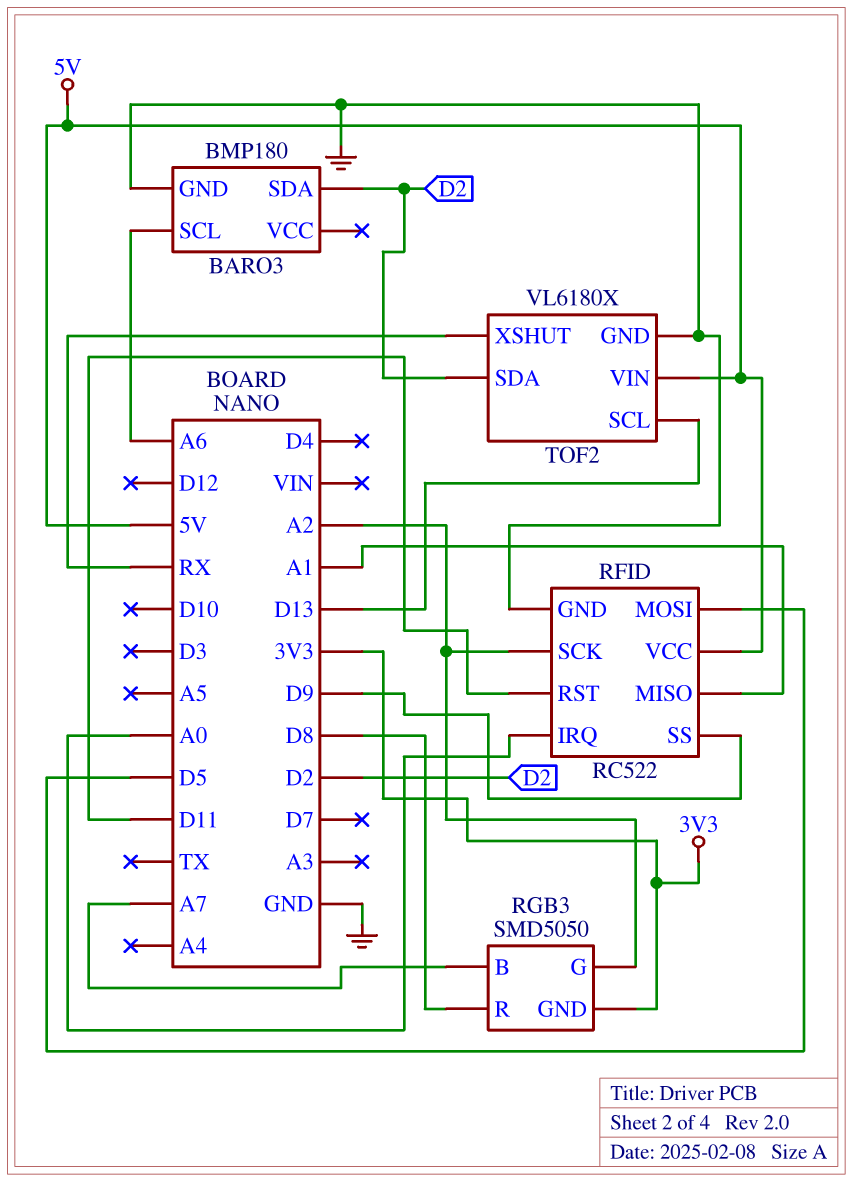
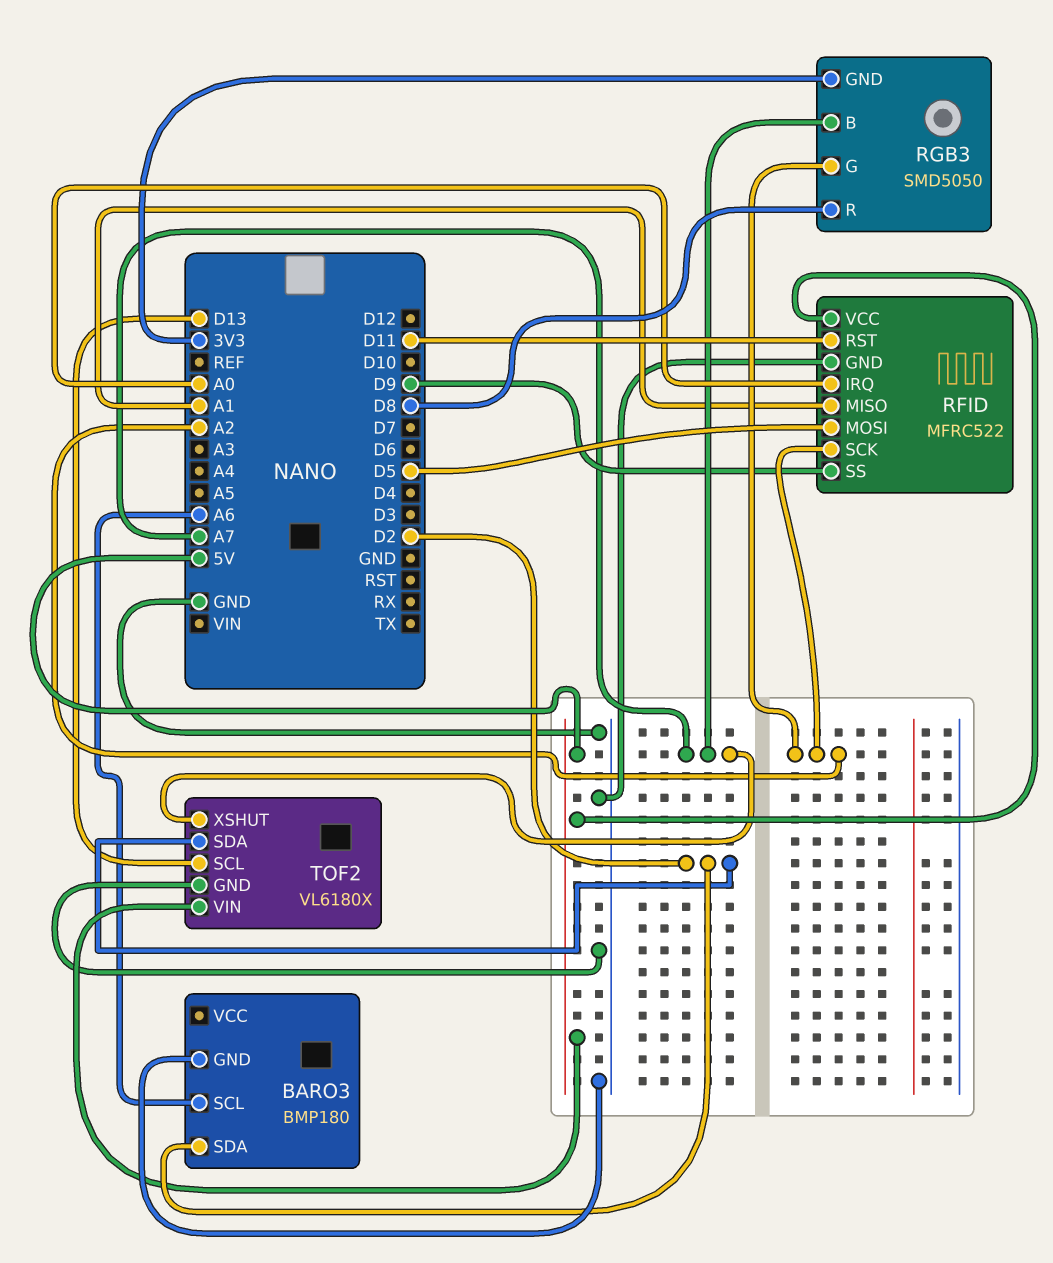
RFID: RC522 -> MFRC522
TOF2 pin XSHUT: RX -> A7

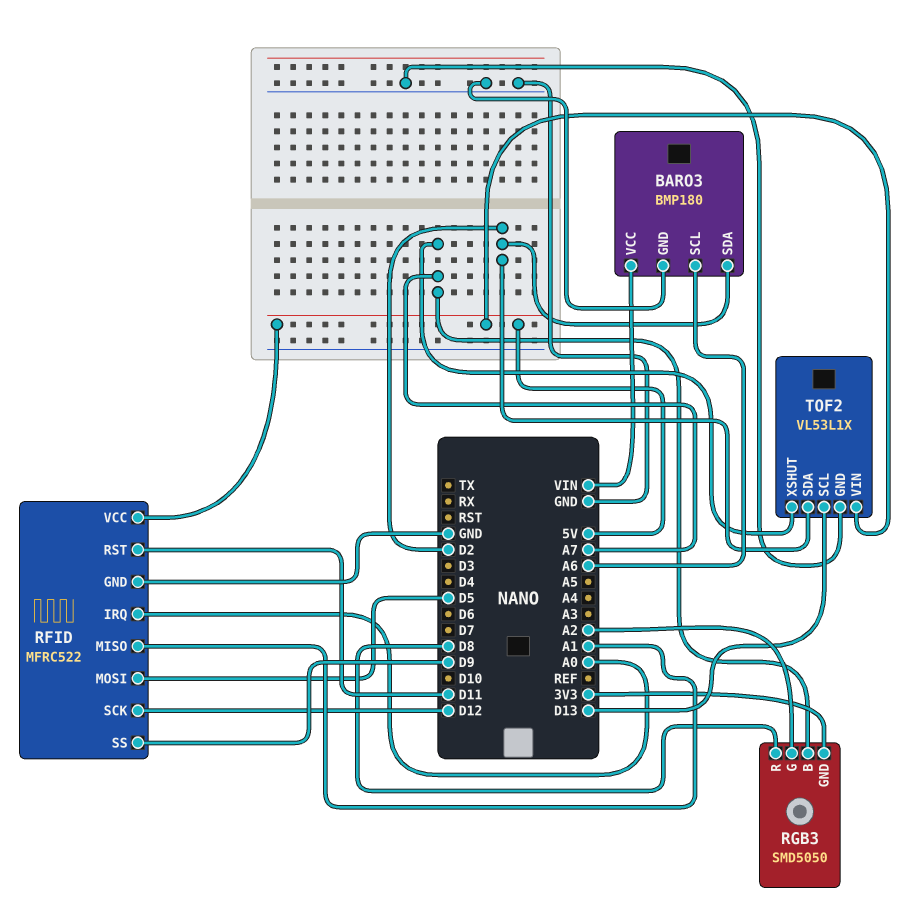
BARO3 pin VCC: none -> VIN
RFID pin SCK: A2 -> D12
TOF2: VL6180X -> VL53L1X

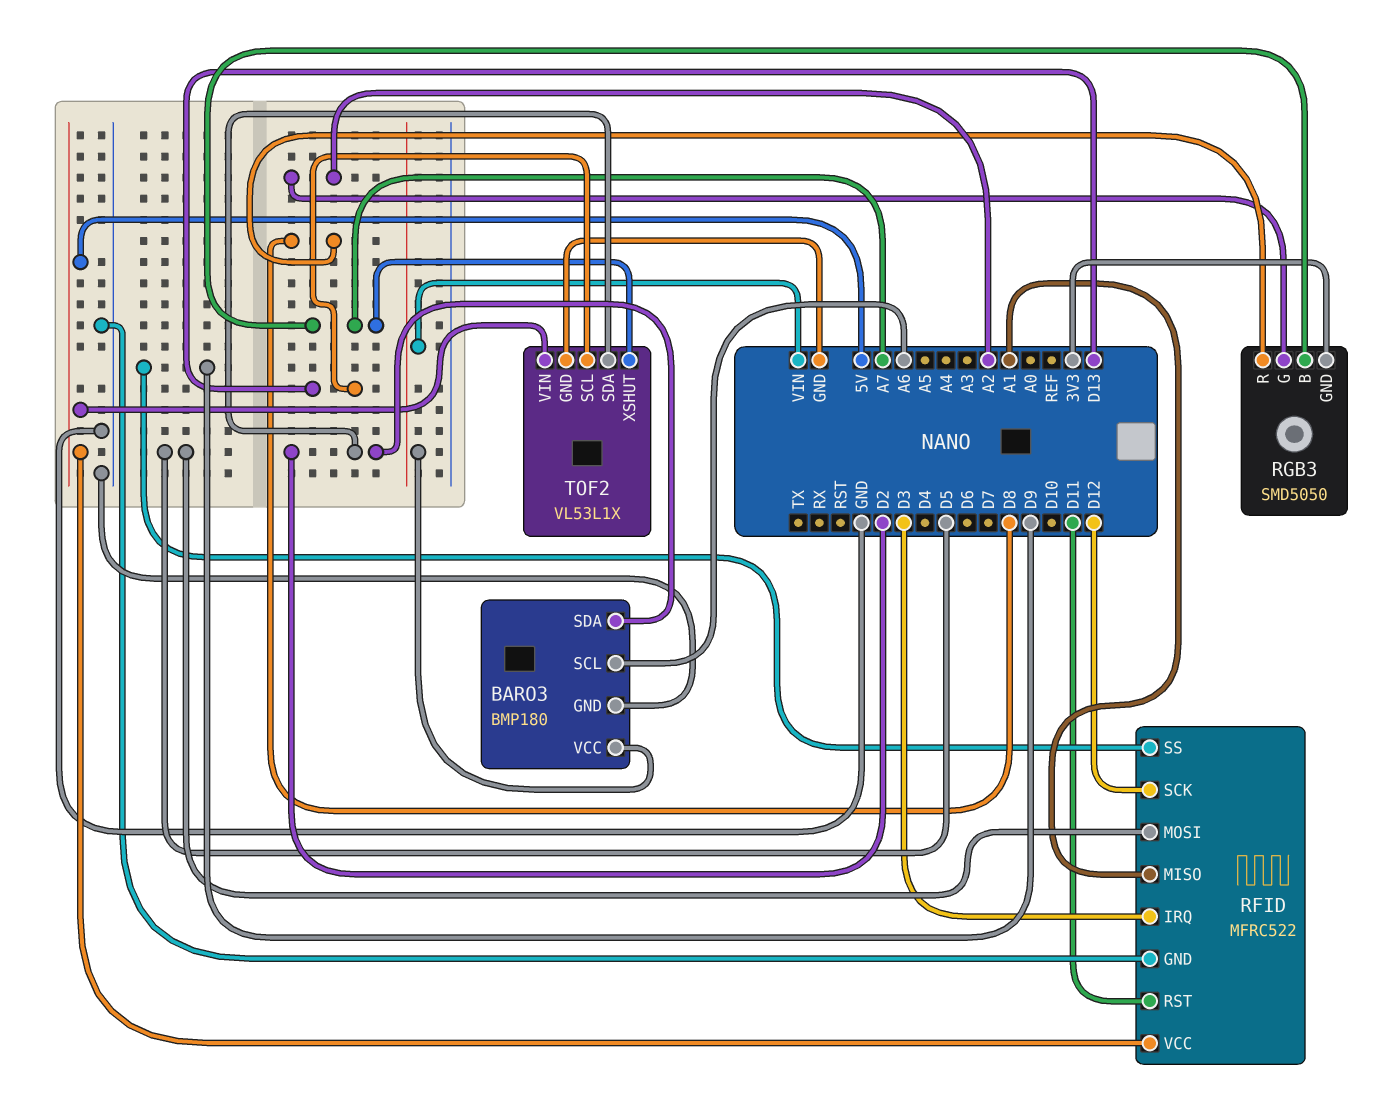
RFID pin IRQ: A0 -> D3

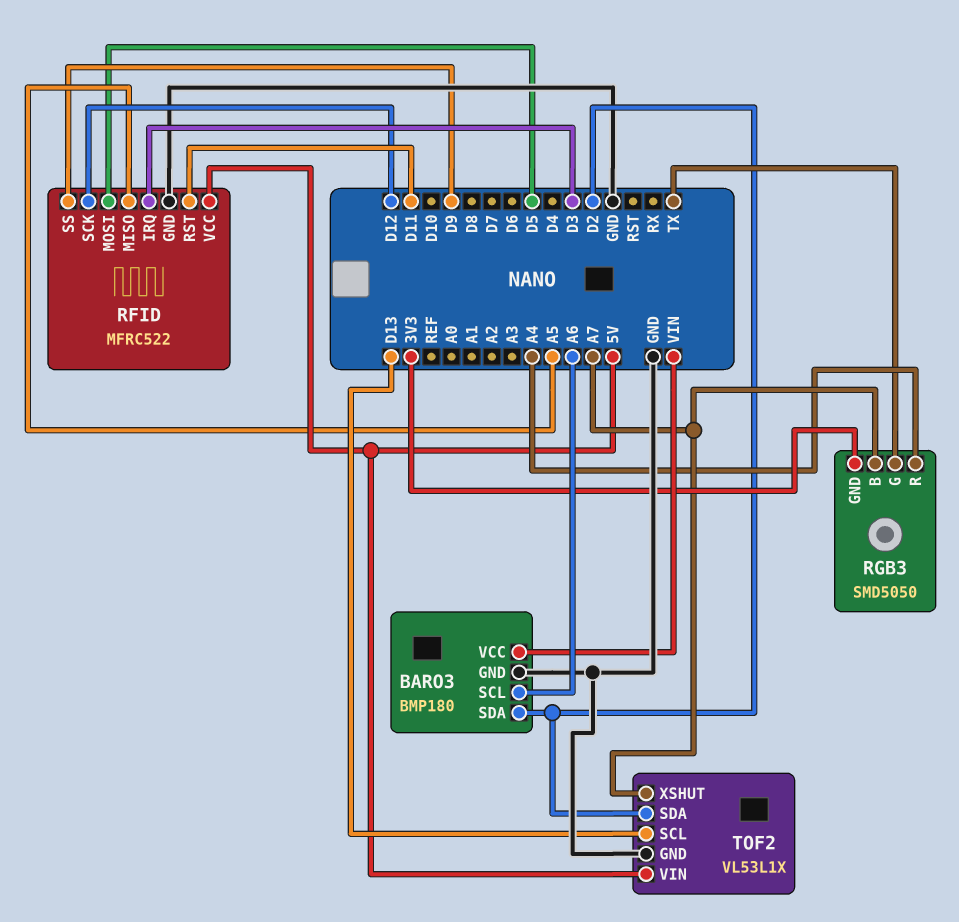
RFID pin MISO: A1 -> A5
RGB3 pin G: A2 -> TX
RGB3 pin R: D8 -> A4

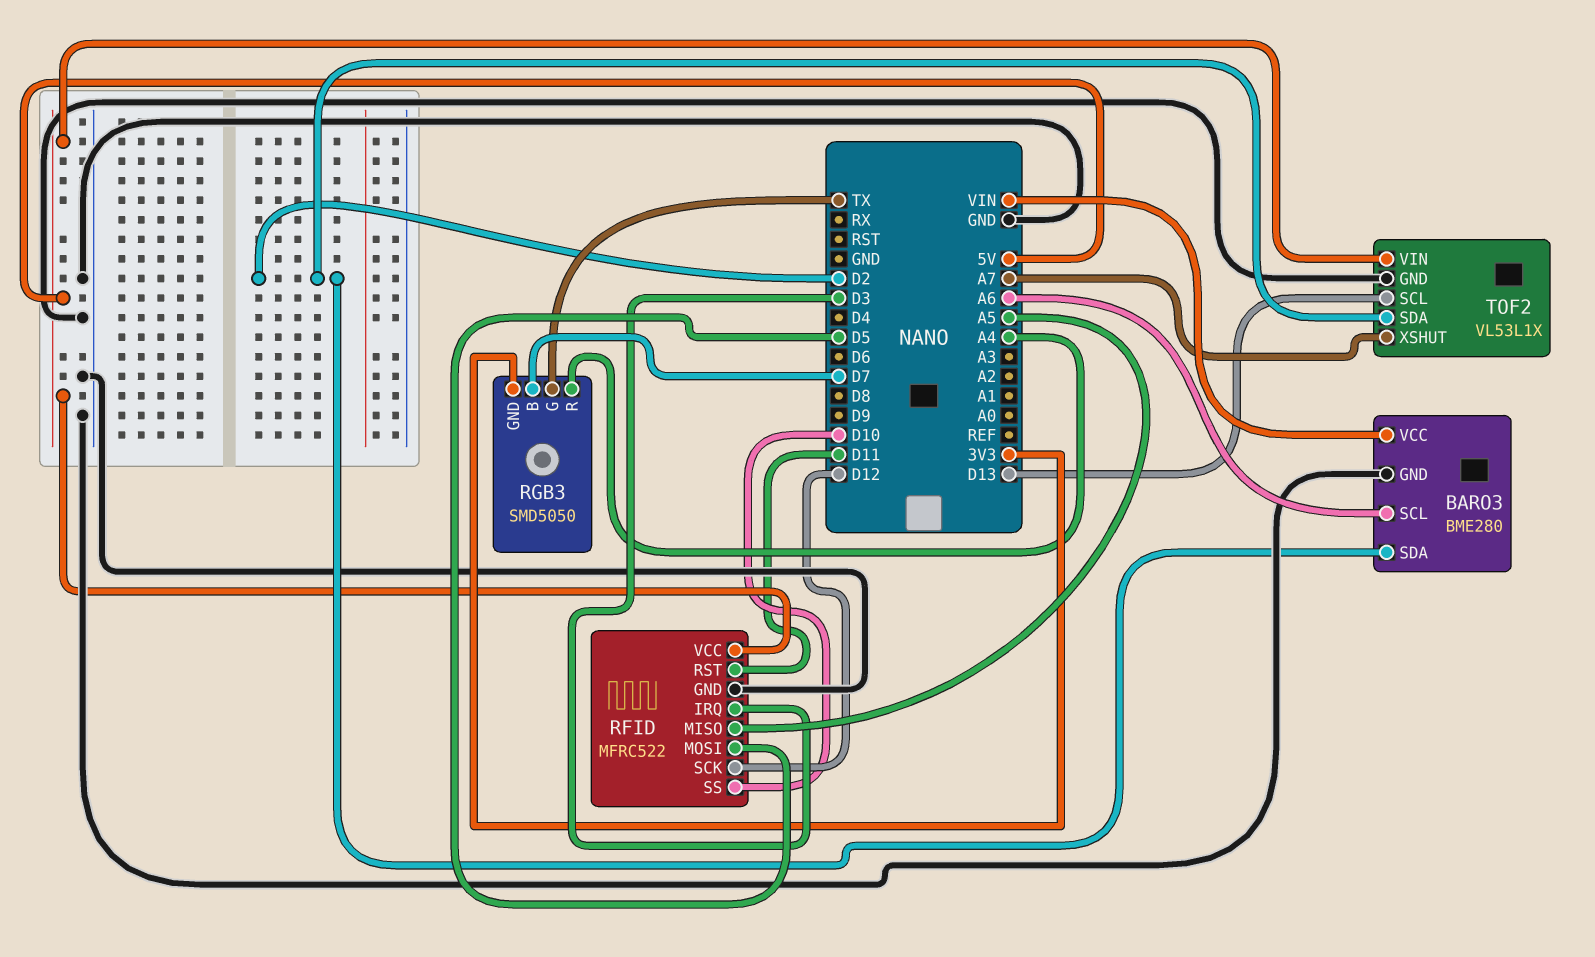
BARO3: BMP180 -> BME280
RFID pin SS: D9 -> D10
RGB3 pin B: A7 -> D7

